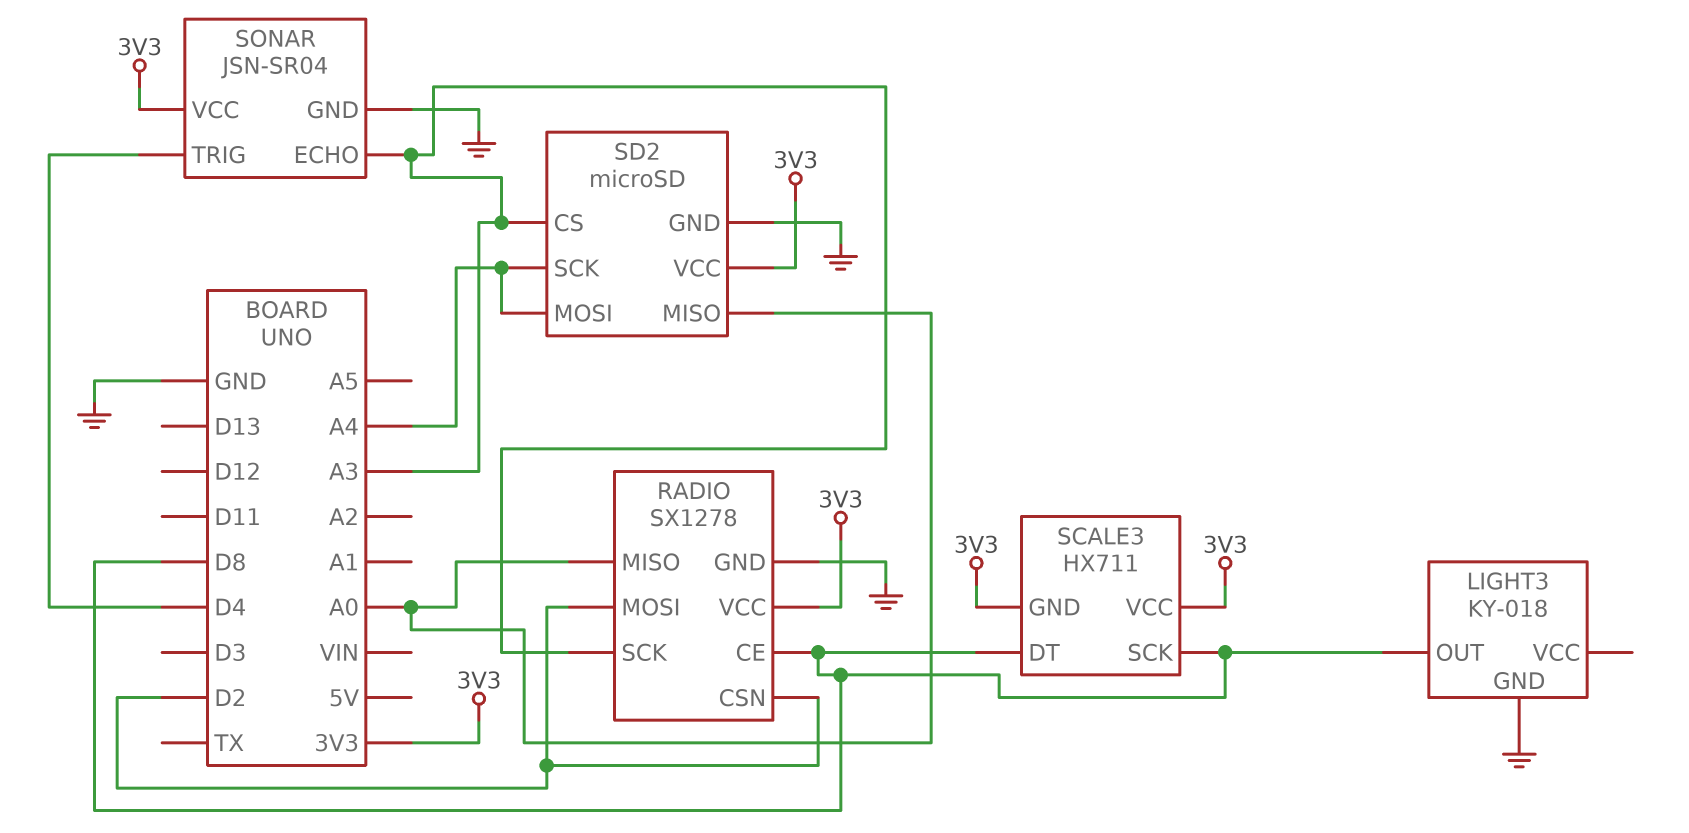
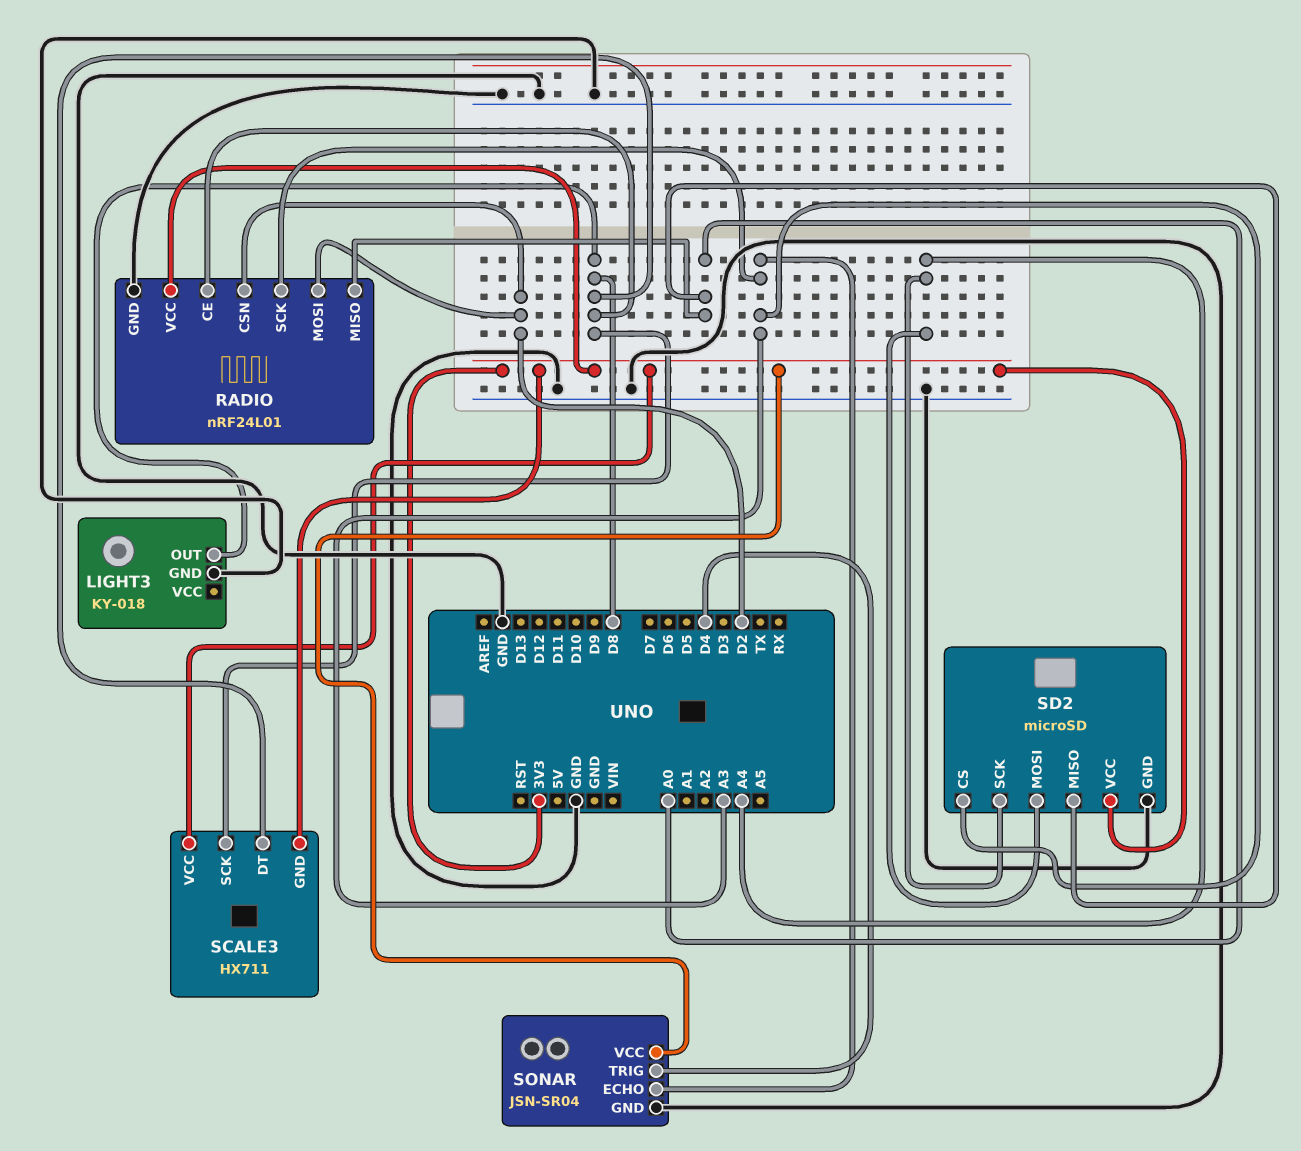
RADIO: SX1278 -> nRF24L01

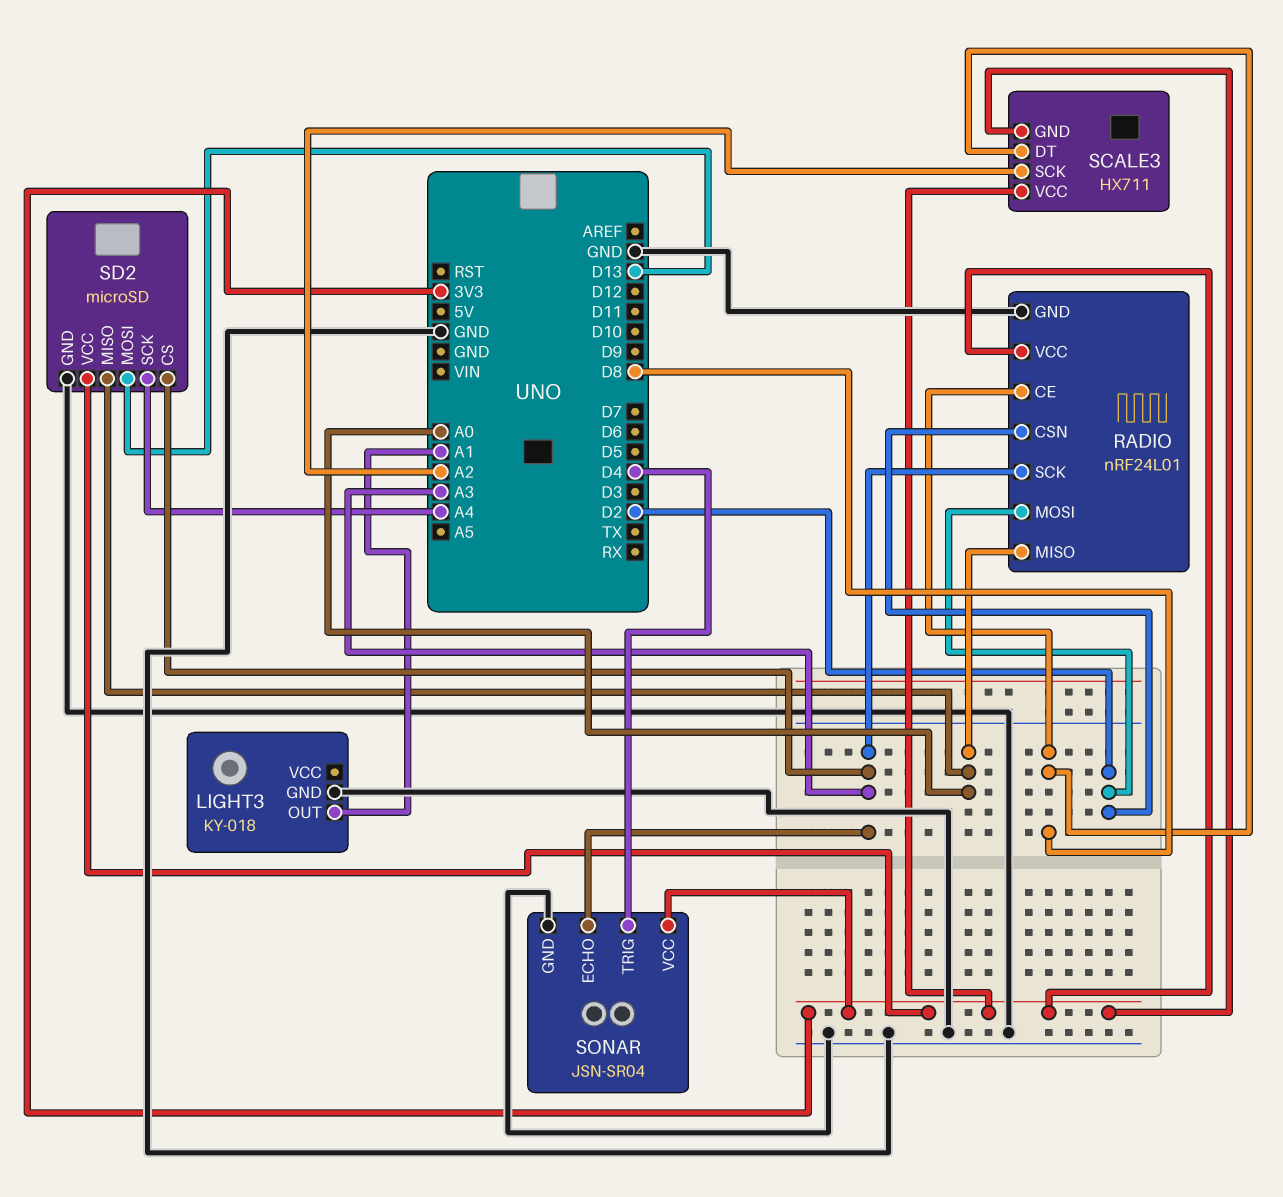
LIGHT3 pin OUT: D8 -> A1
SCALE3 pin SCK: D8 -> A2
SD2 pin MOSI: A4 -> D13

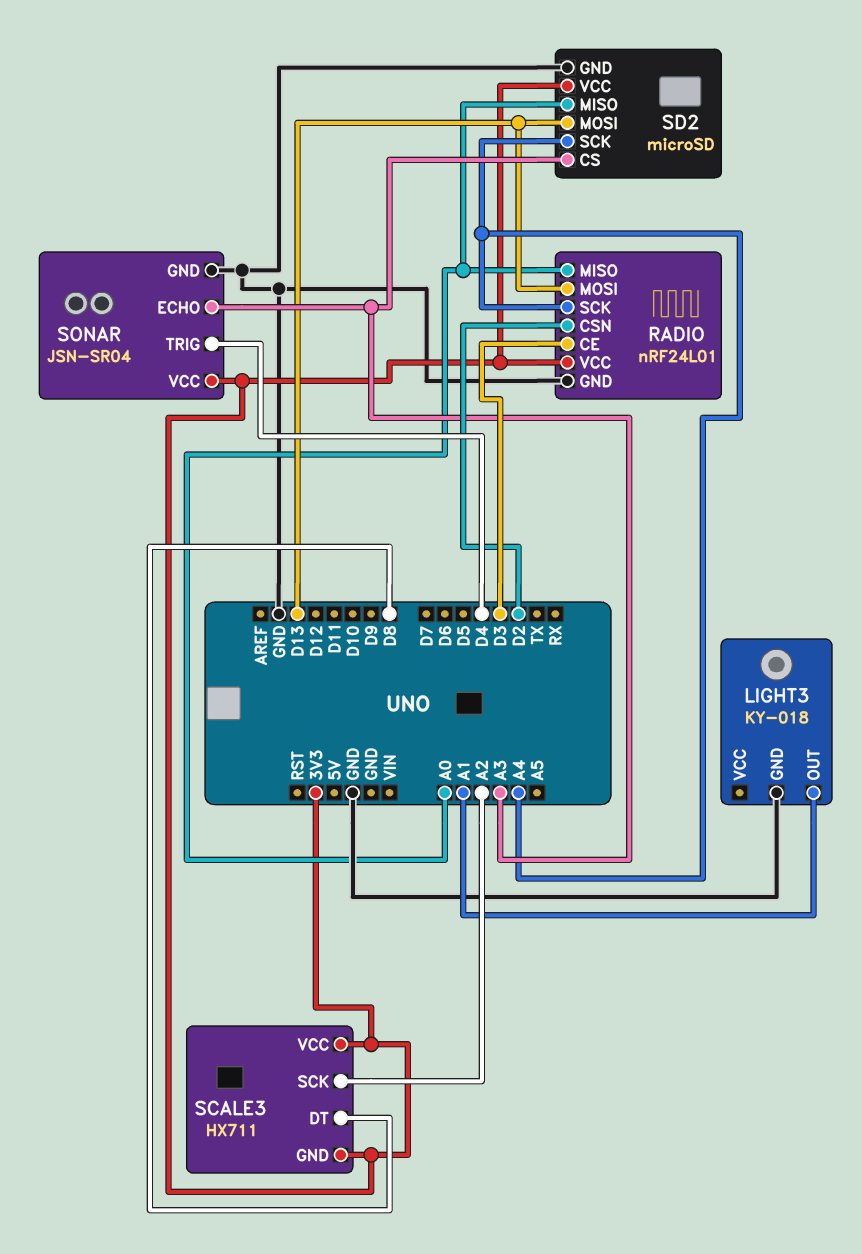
RADIO pin CE: D8 -> D3
RADIO pin MOSI: D2 -> D13
RADIO pin SCK: A3 -> A4

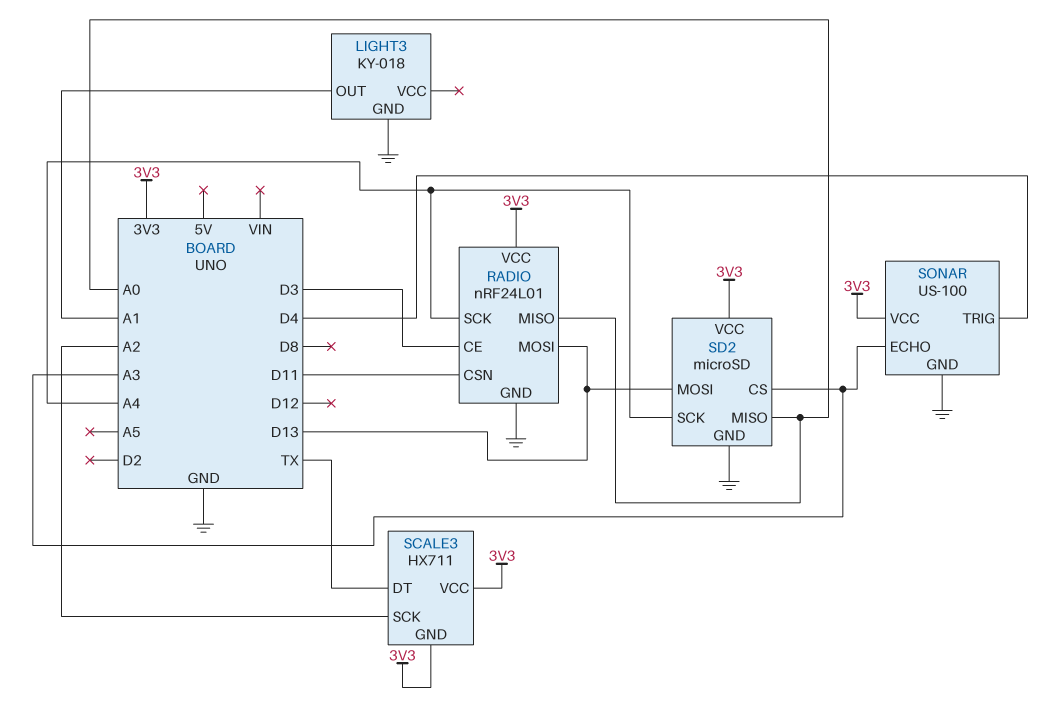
RADIO pin CSN: D2 -> D11
SCALE3 pin DT: D8 -> TX
SONAR: JSN-SR04 -> US-100

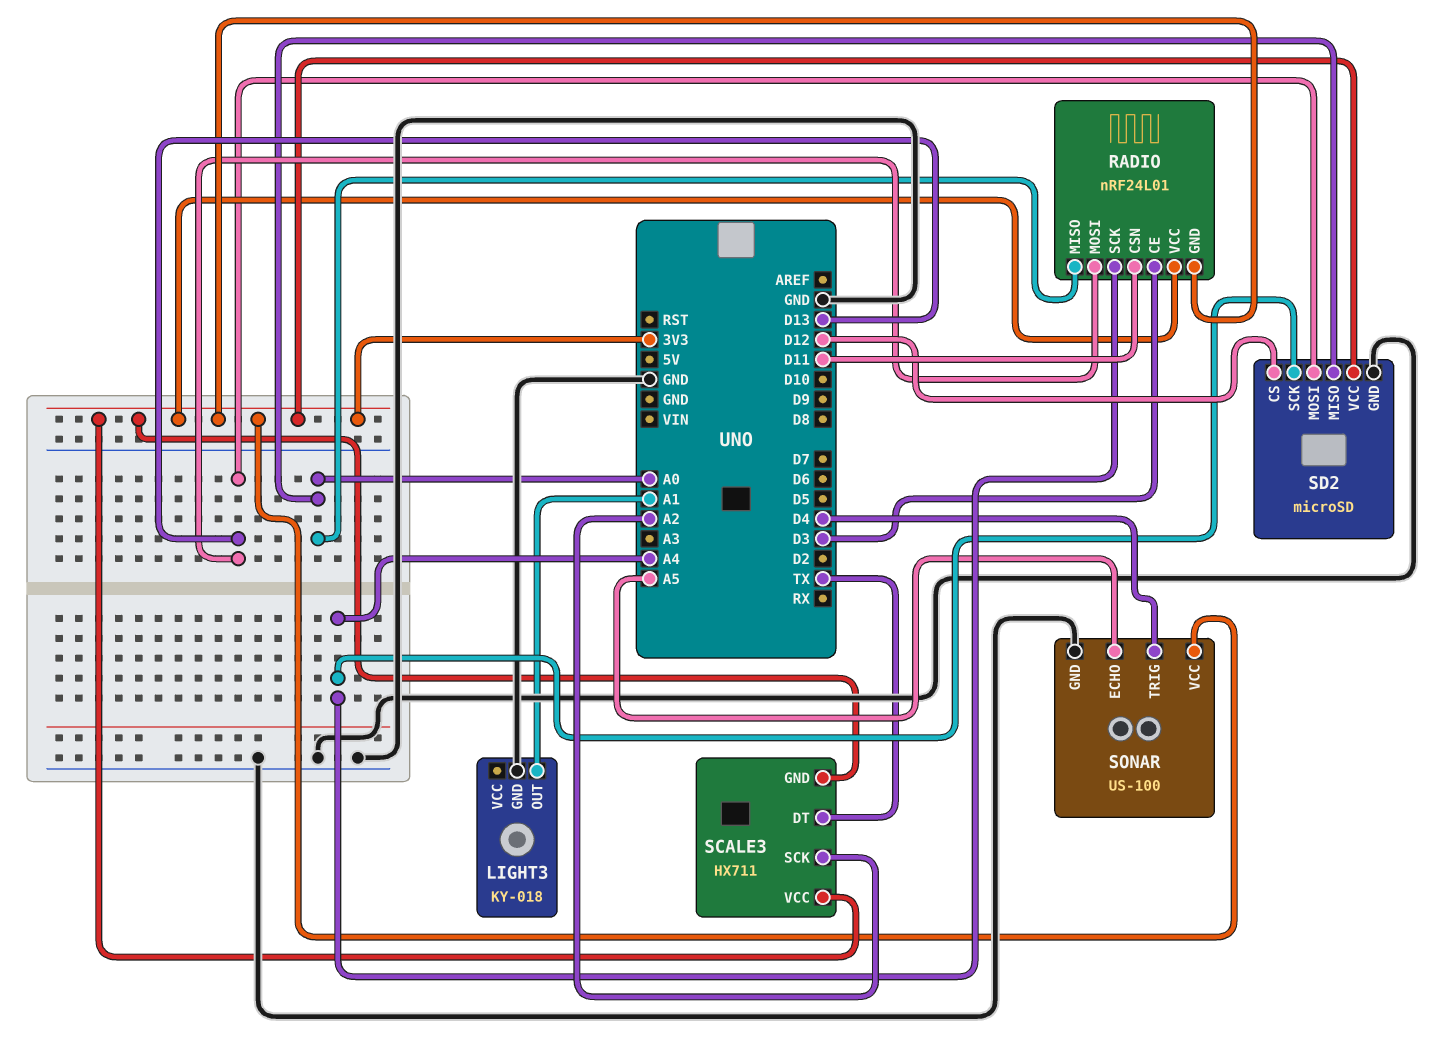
RADIO pin GND: GND -> 3V3
SD2 pin CS: A3 -> D12
SONAR pin ECHO: A3 -> A5

